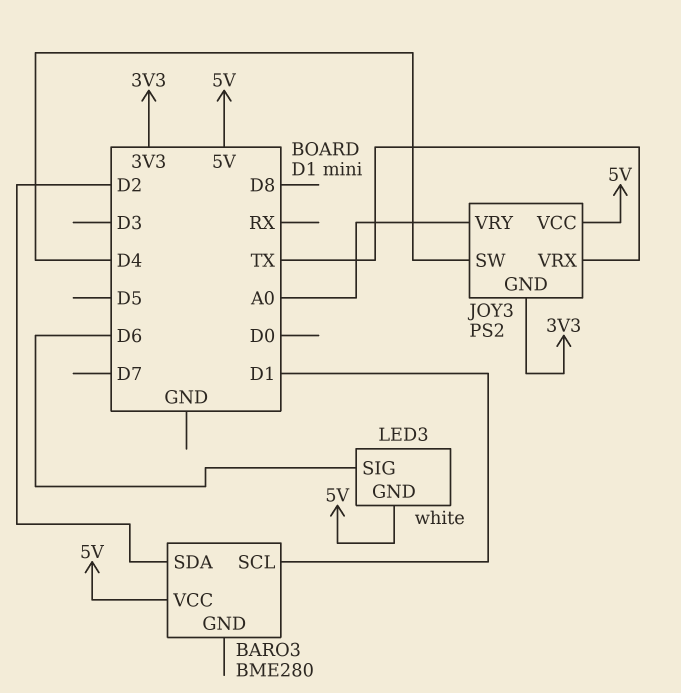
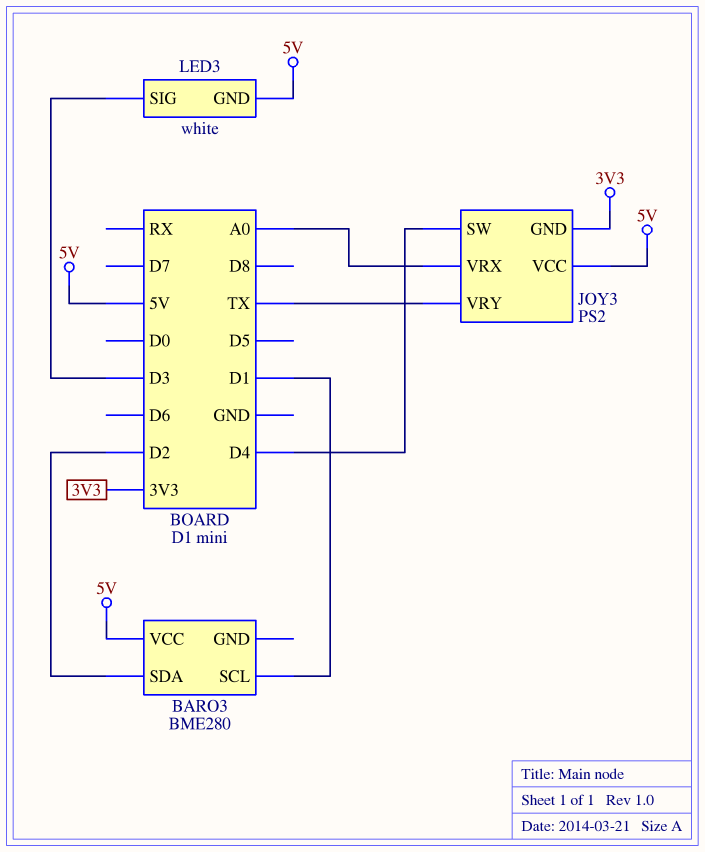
JOY3 pin VRX: TX -> A0
JOY3 pin VRY: A0 -> TX
LED3 pin SIG: D6 -> D3

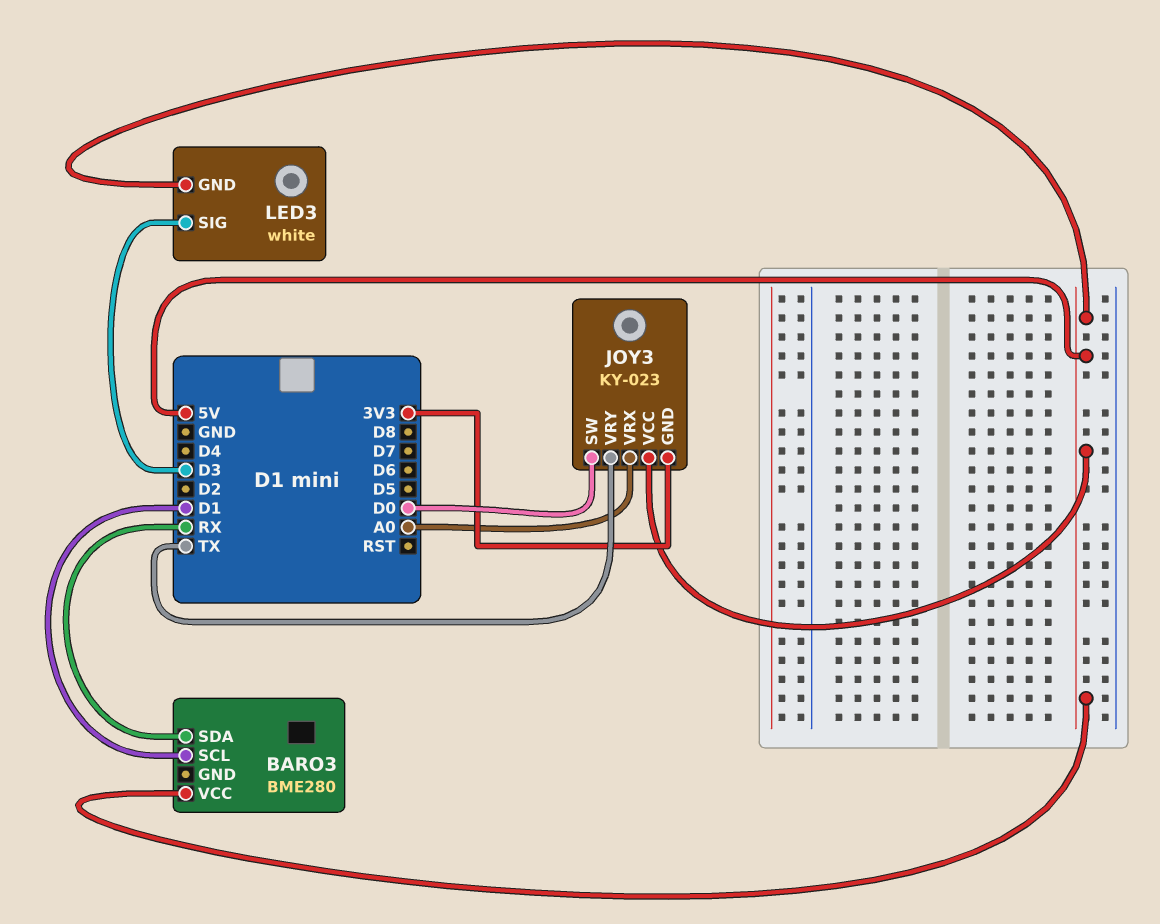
BARO3 pin SDA: D2 -> RX
JOY3: PS2 -> KY-023
JOY3 pin SW: D4 -> D0

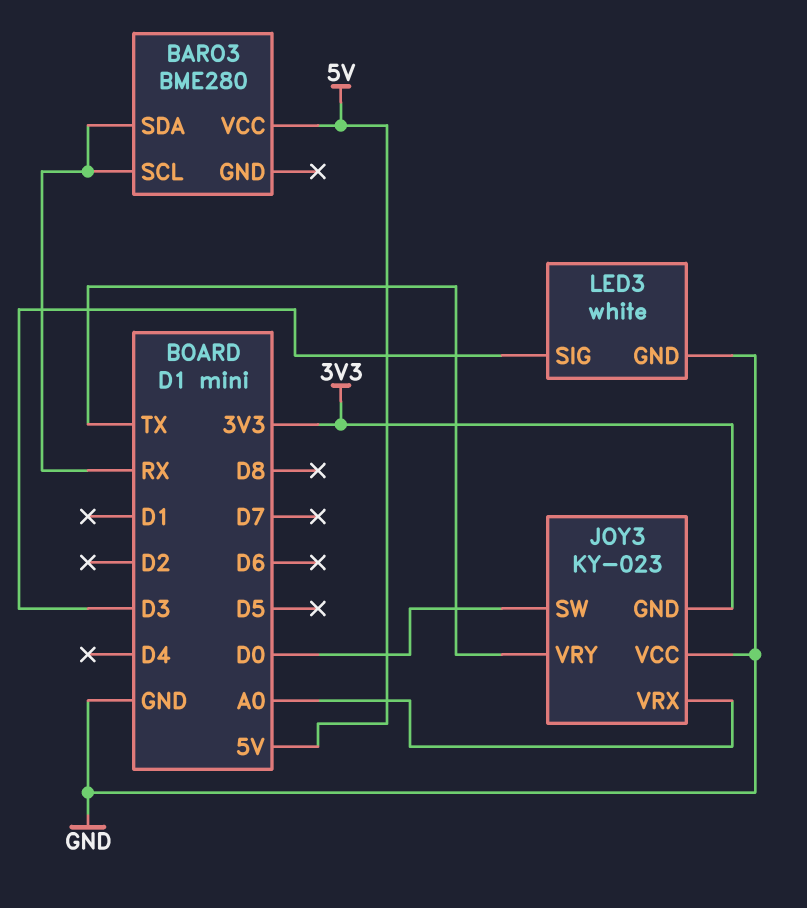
BARO3 pin SCL: D1 -> RX
JOY3 pin VCC: 5V -> GND
LED3 pin GND: 5V -> GND

